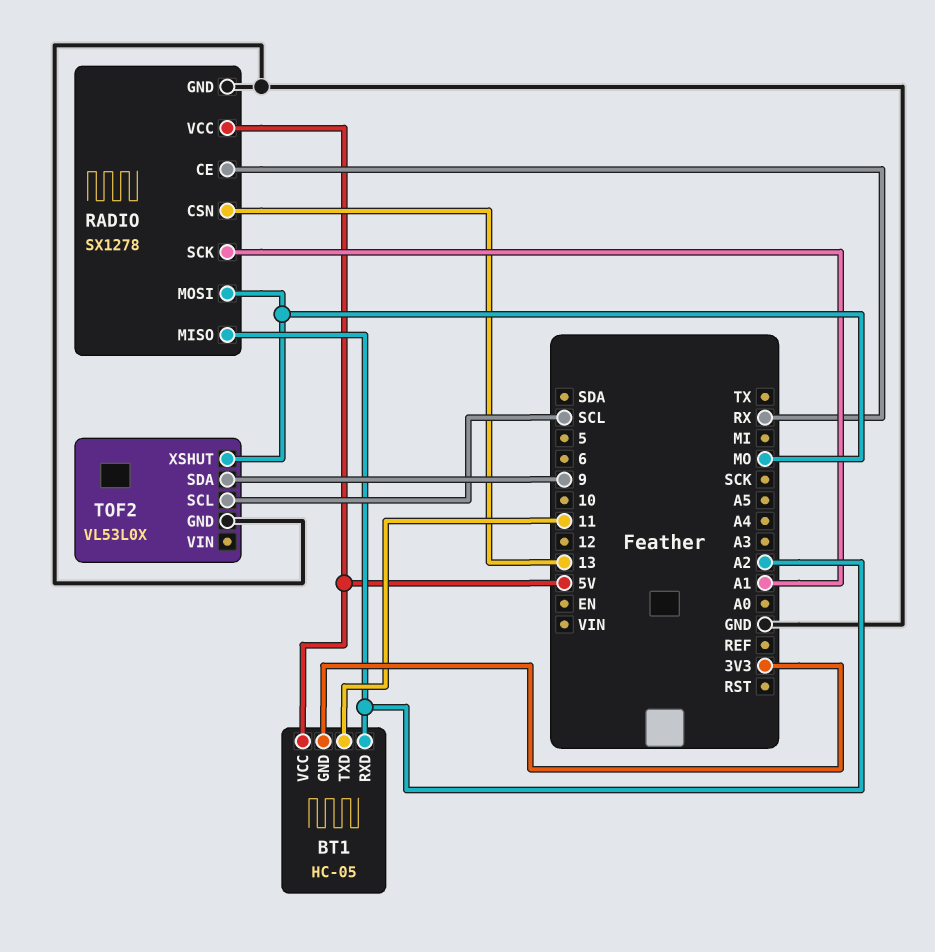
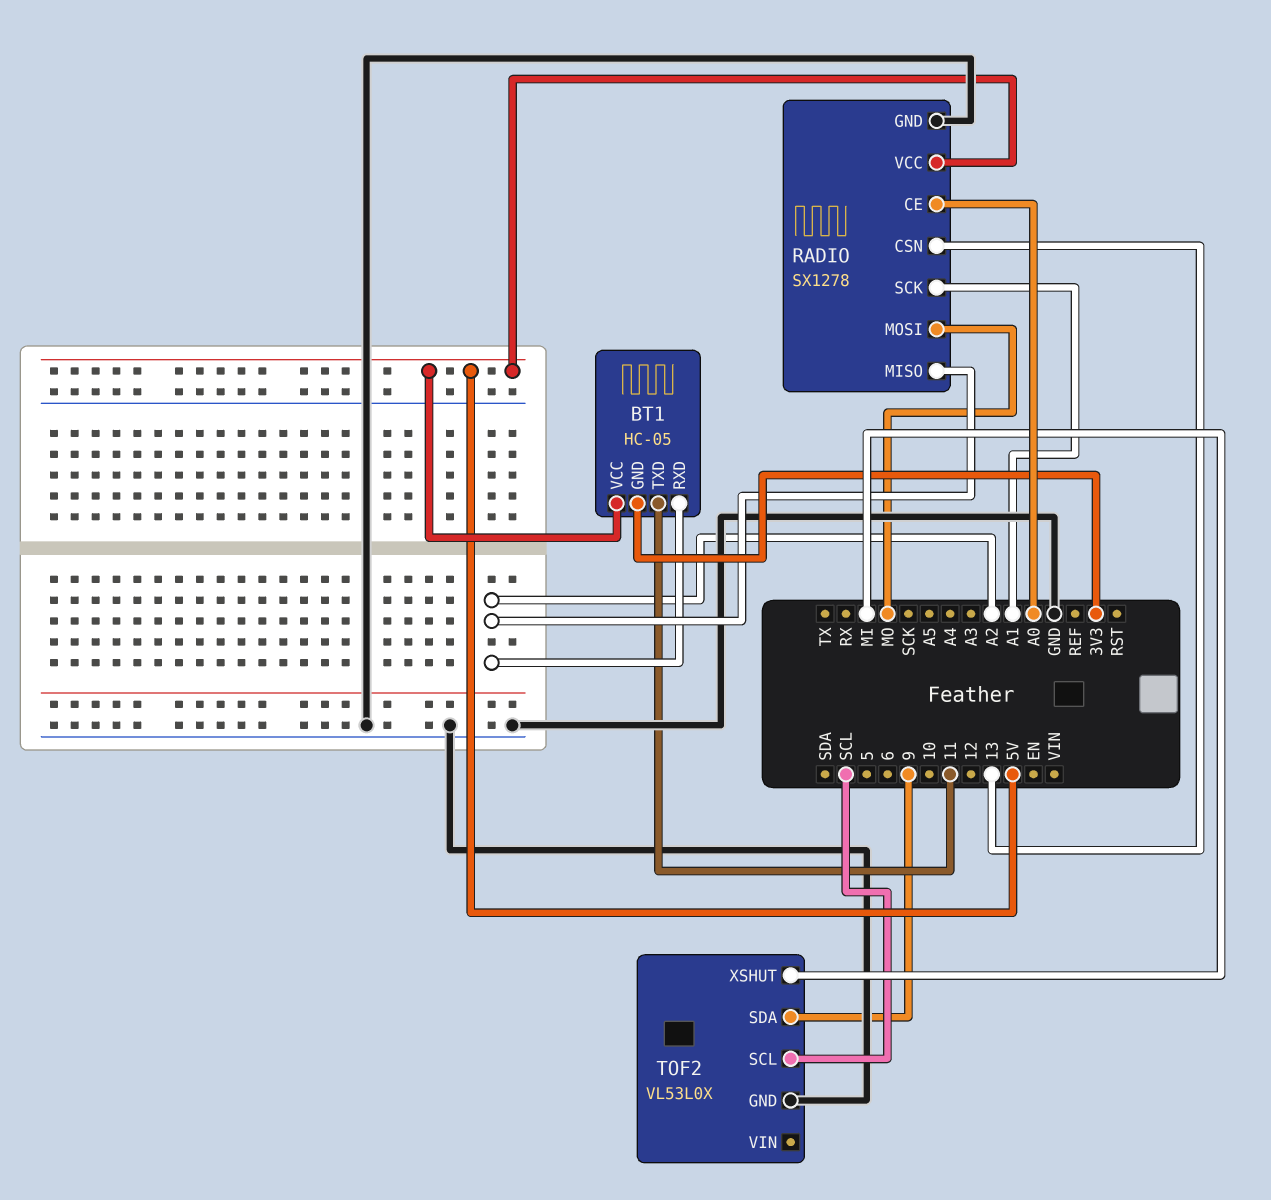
RADIO pin CE: RX -> A0
TOF2 pin XSHUT: MO -> MI

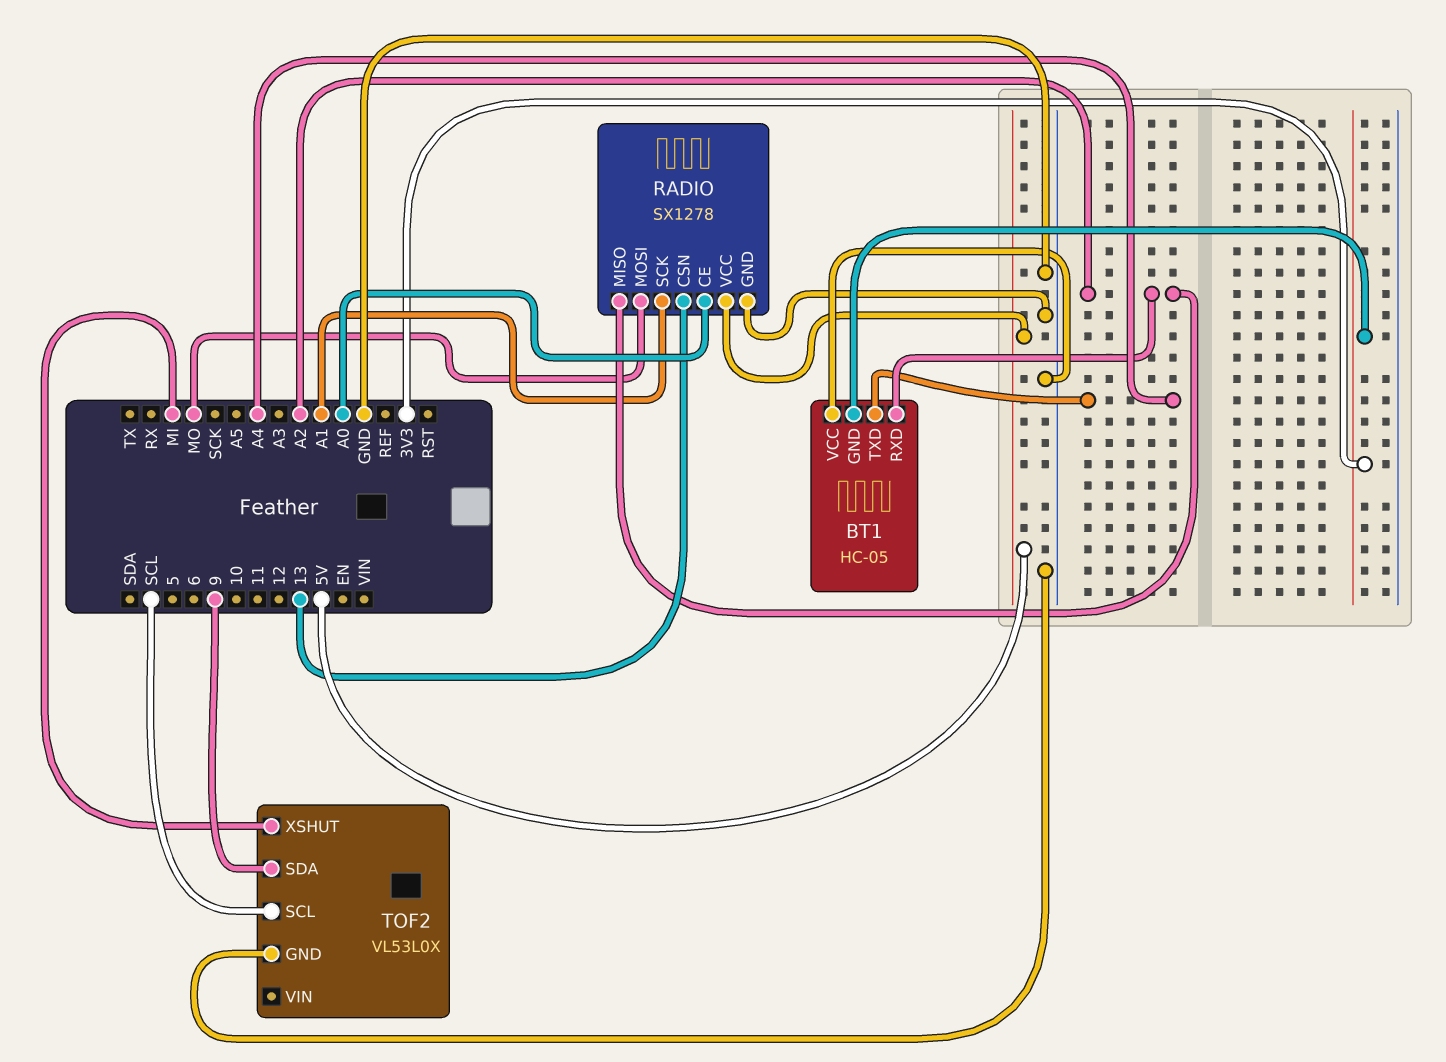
BT1 pin TXD: 11 -> A4
BT1 pin VCC: 5V -> GND

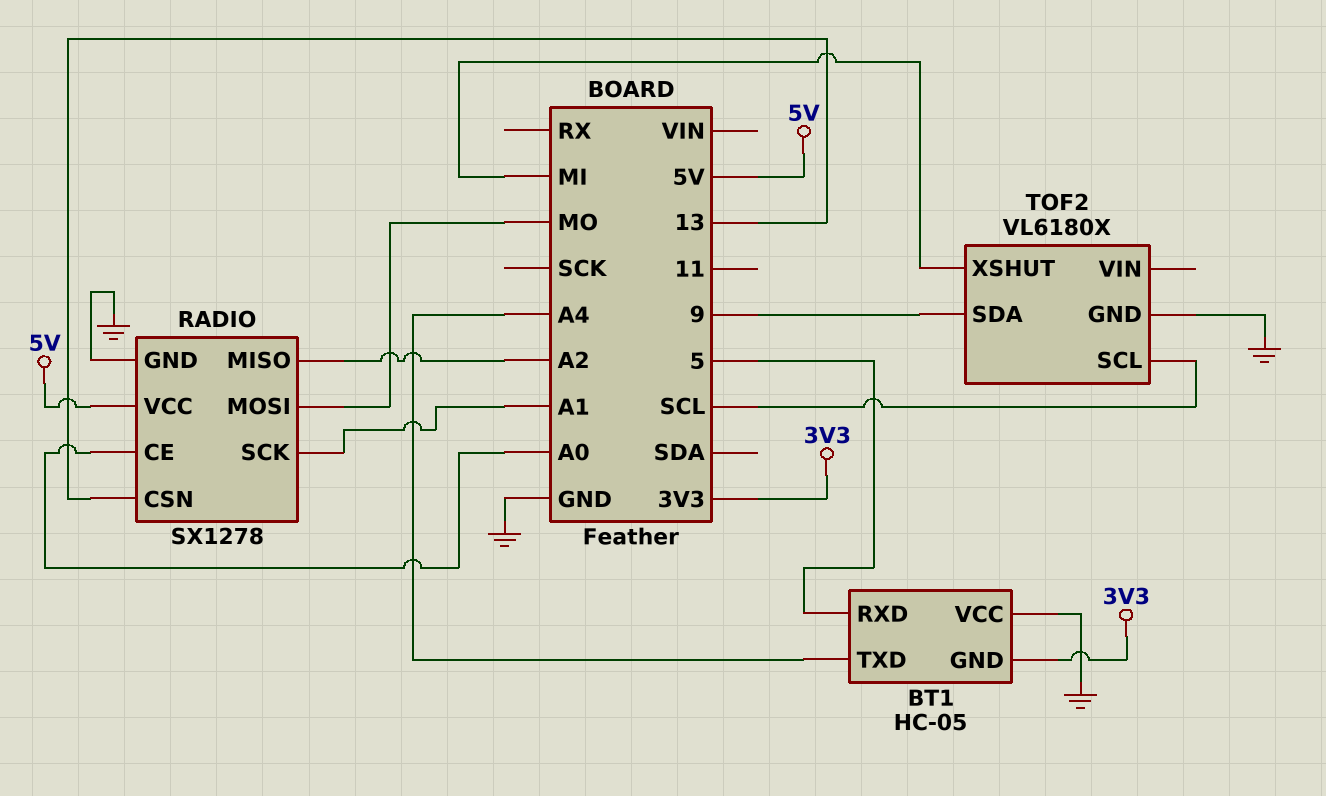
BT1 pin RXD: A2 -> 5
TOF2: VL53L0X -> VL6180X

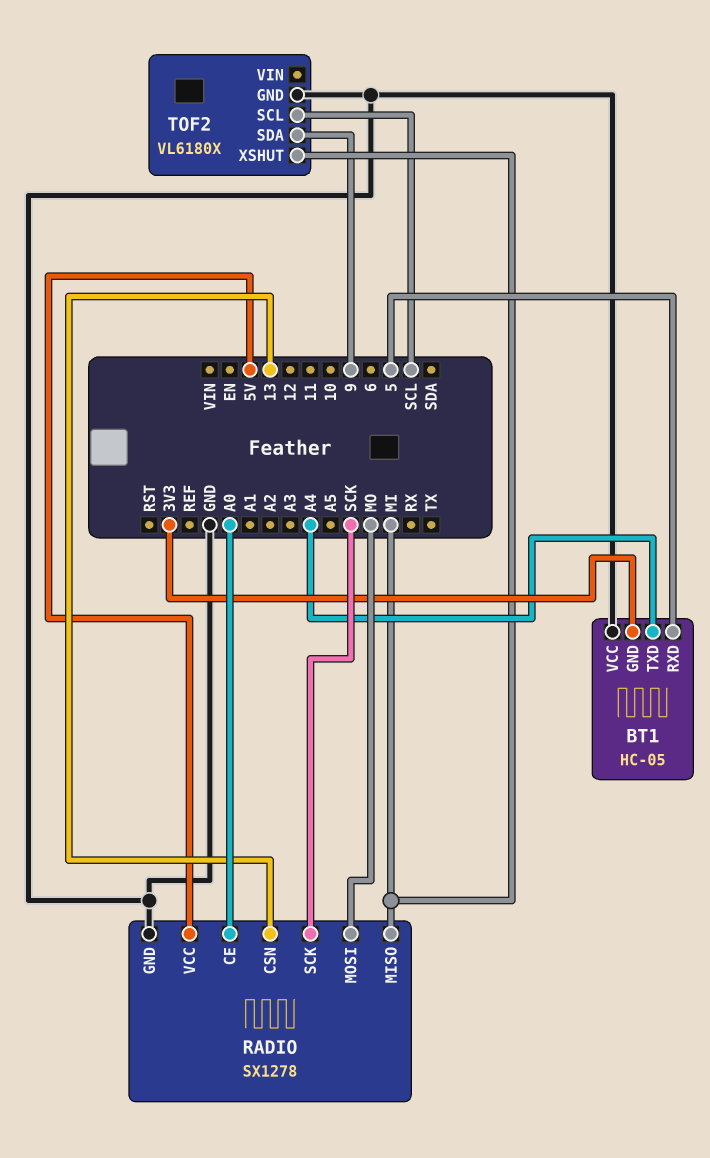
RADIO pin MISO: A2 -> MI
RADIO pin SCK: A1 -> SCK

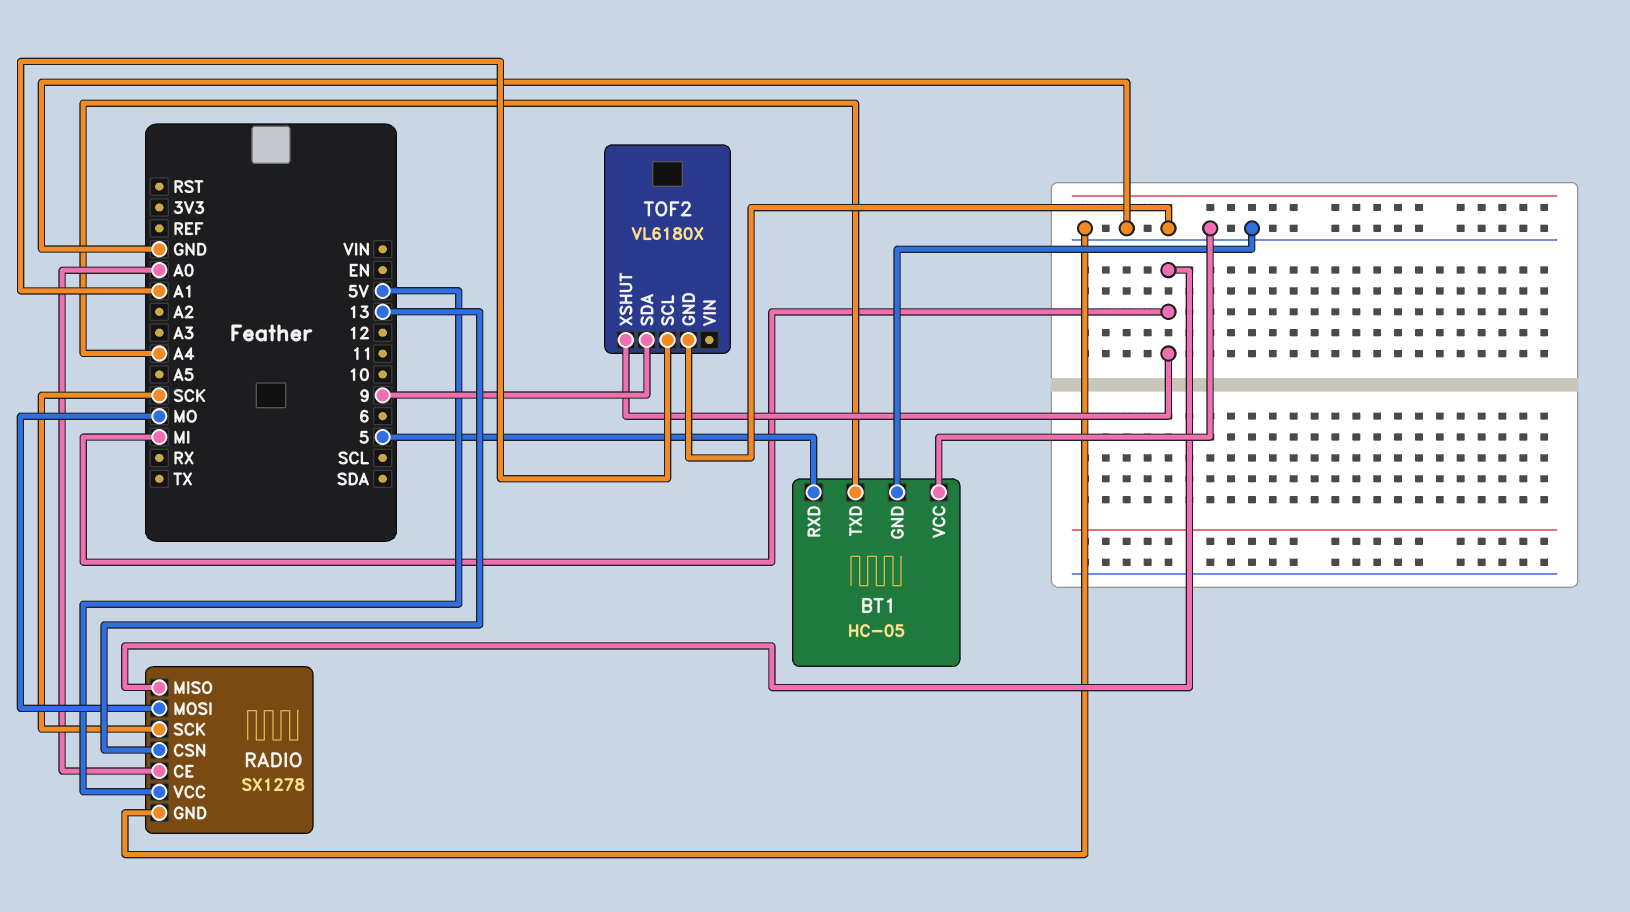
BT1 pin GND: 3V3 -> GND
TOF2 pin SCL: SCL -> A1

